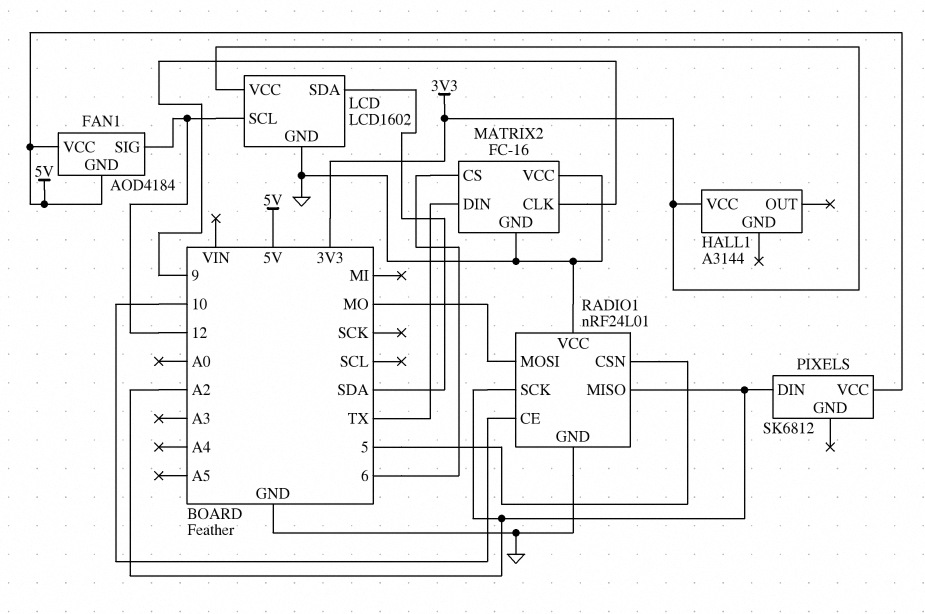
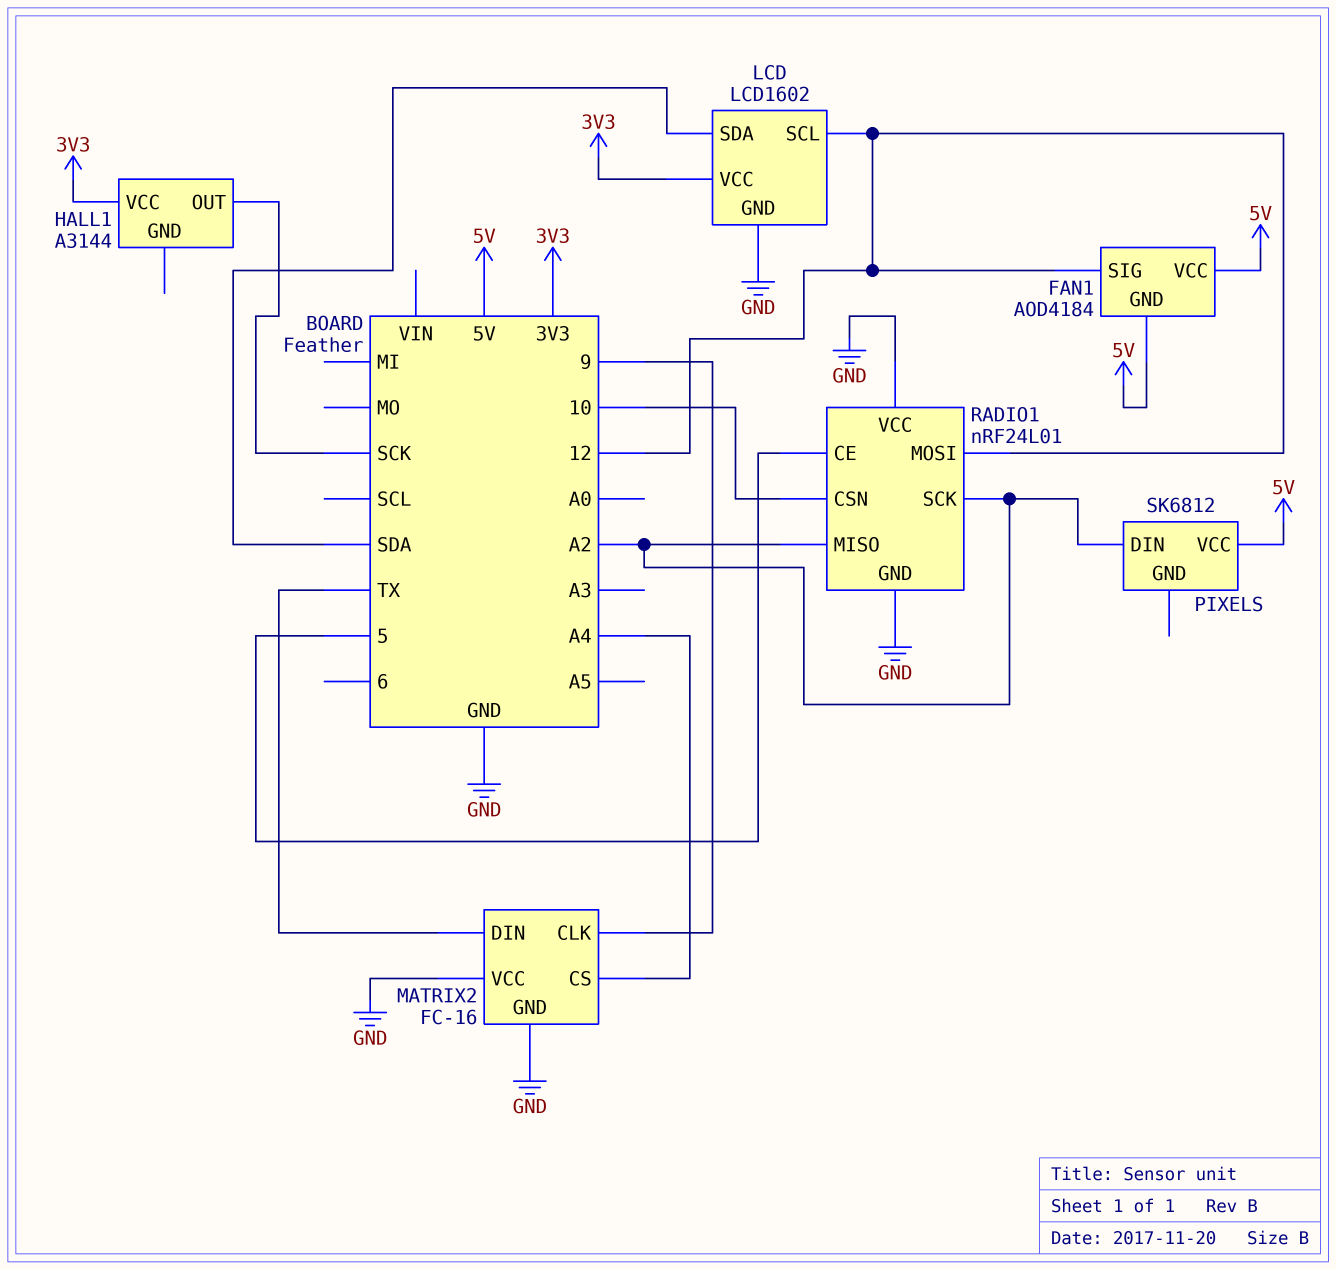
HALL1 pin OUT: none -> SCK
MATRIX2 pin CS: 6 -> A4
RADIO1 pin CE: 10 -> 5
RADIO1 pin CSN: 5 -> 10
RADIO1 pin MOSI: MO -> 12

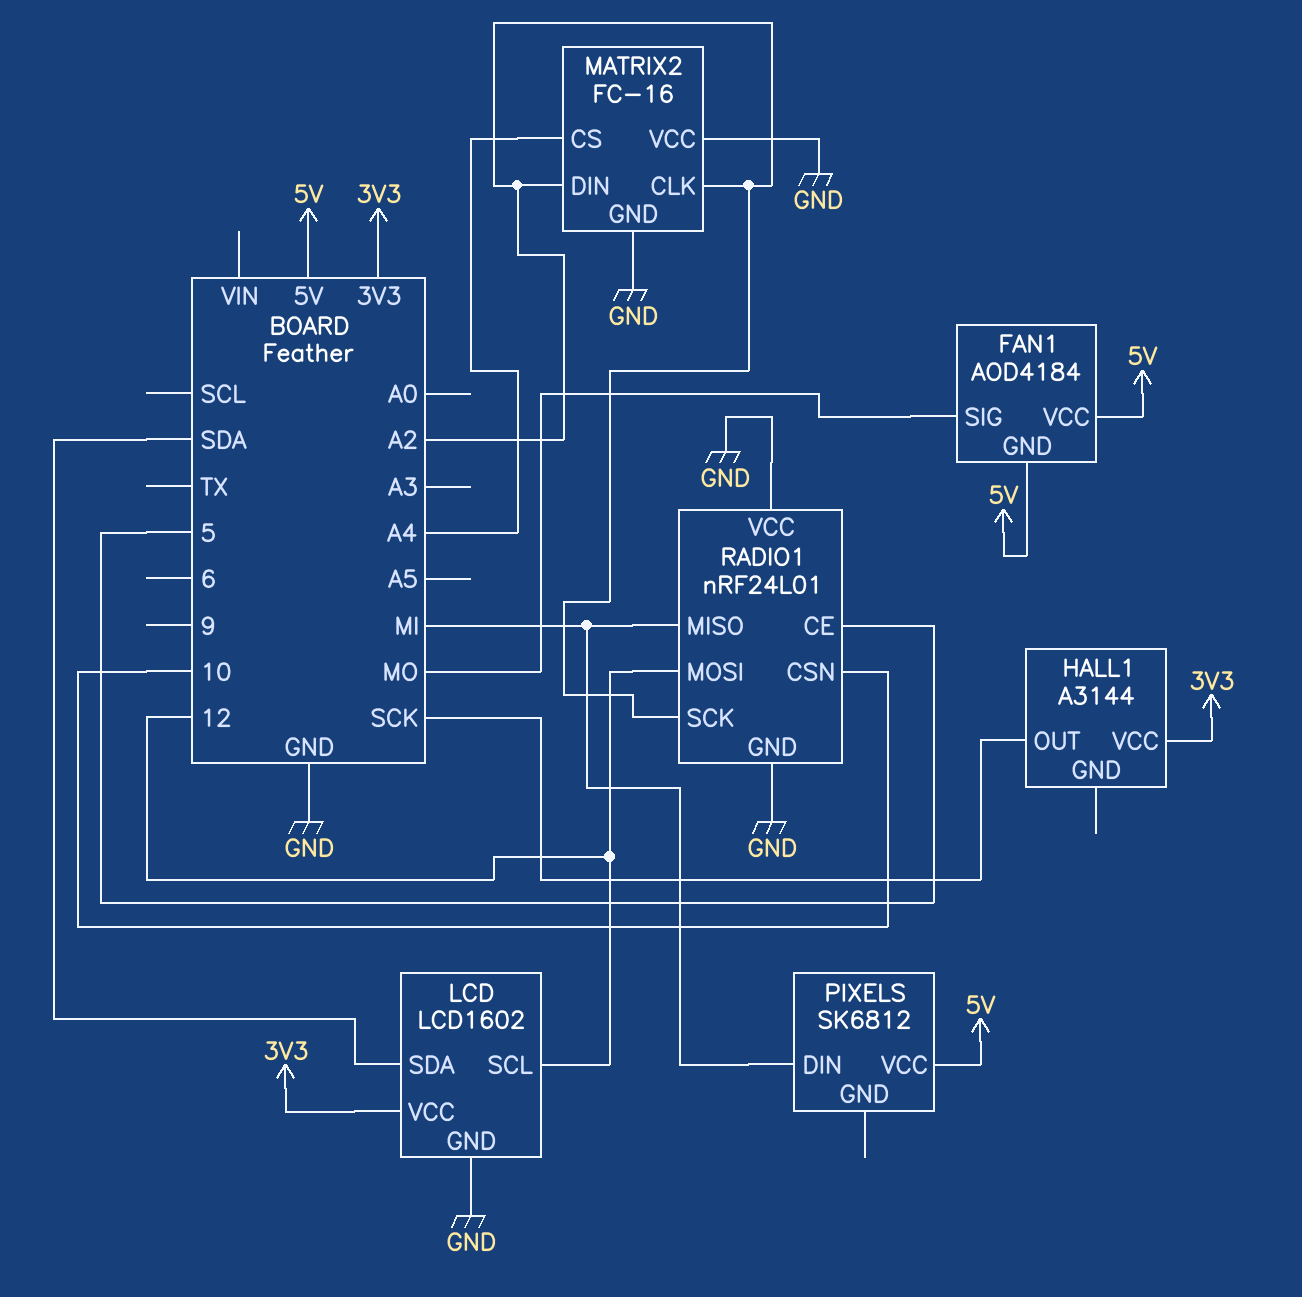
FAN1 pin SIG: 12 -> MO
MATRIX2 pin CLK: 9 -> A2
MATRIX2 pin DIN: TX -> A2
PIXELS pin DIN: A2 -> MI
RADIO1 pin MISO: A2 -> MI

